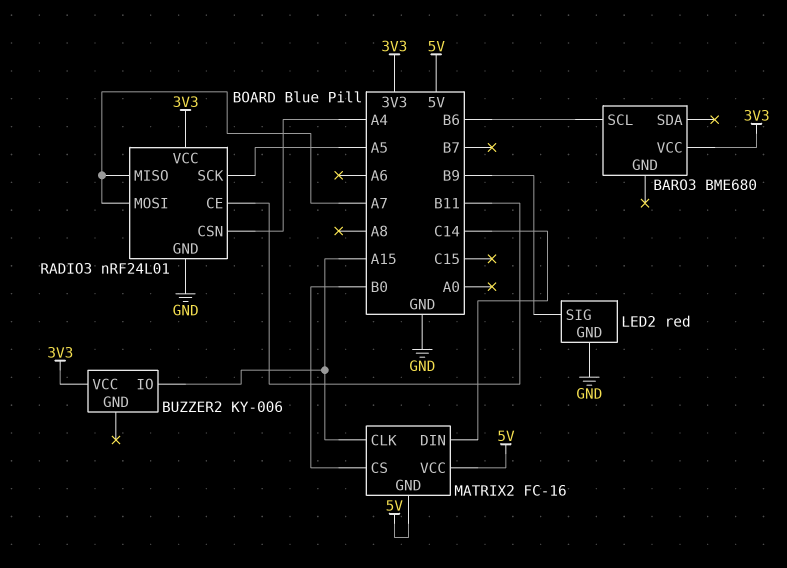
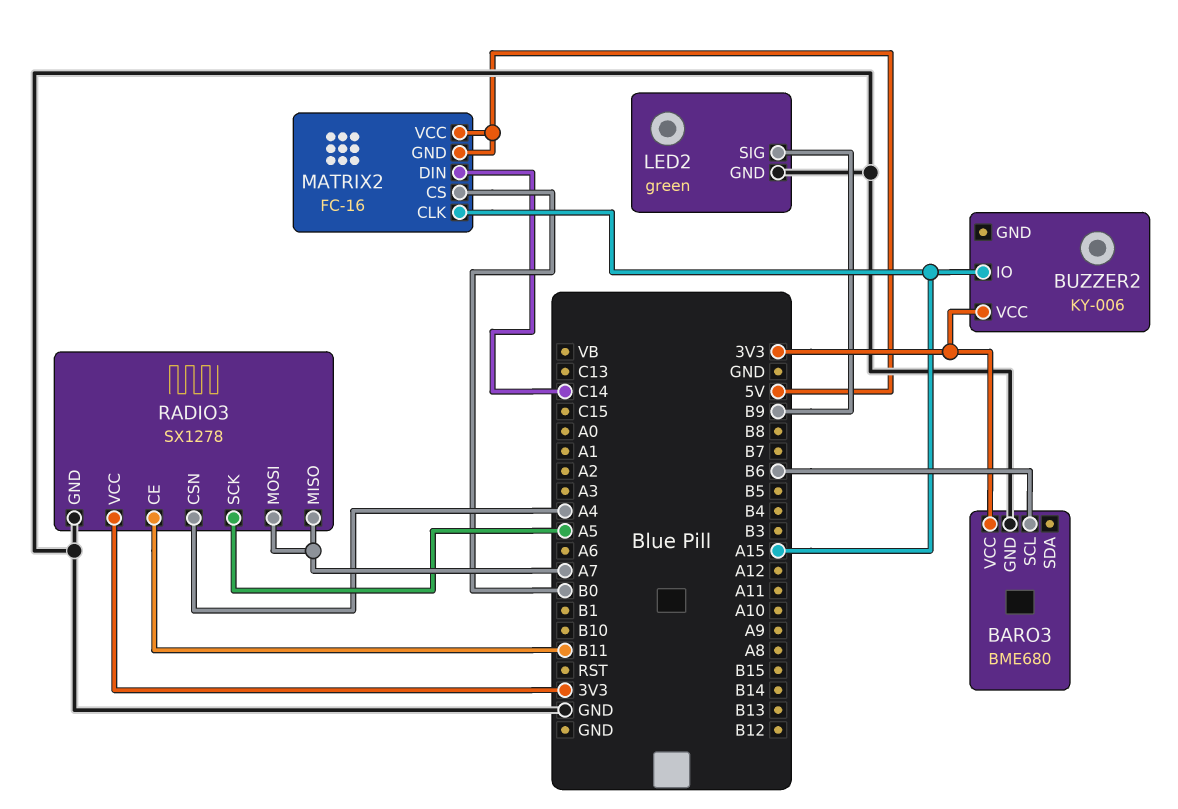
BARO3 pin GND: none -> GND
LED2: red -> green
RADIO3: nRF24L01 -> SX1278

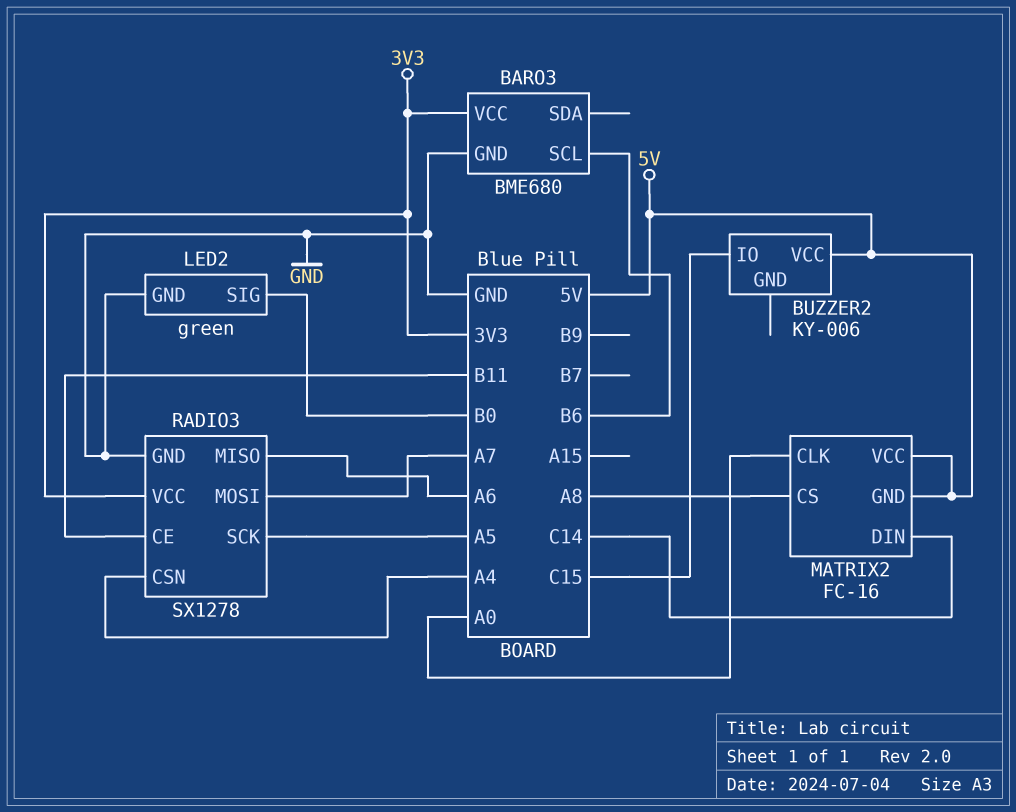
BUZZER2 pin IO: A15 -> C15
BUZZER2 pin VCC: 3V3 -> 5V
LED2 pin SIG: B9 -> B0
MATRIX2 pin CLK: A15 -> A0
MATRIX2 pin CS: B0 -> A8
RADIO3 pin MISO: A7 -> A6

